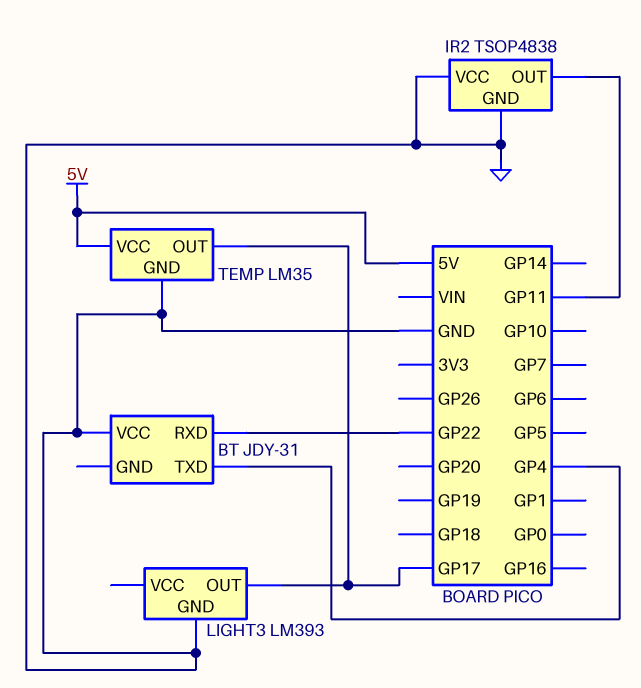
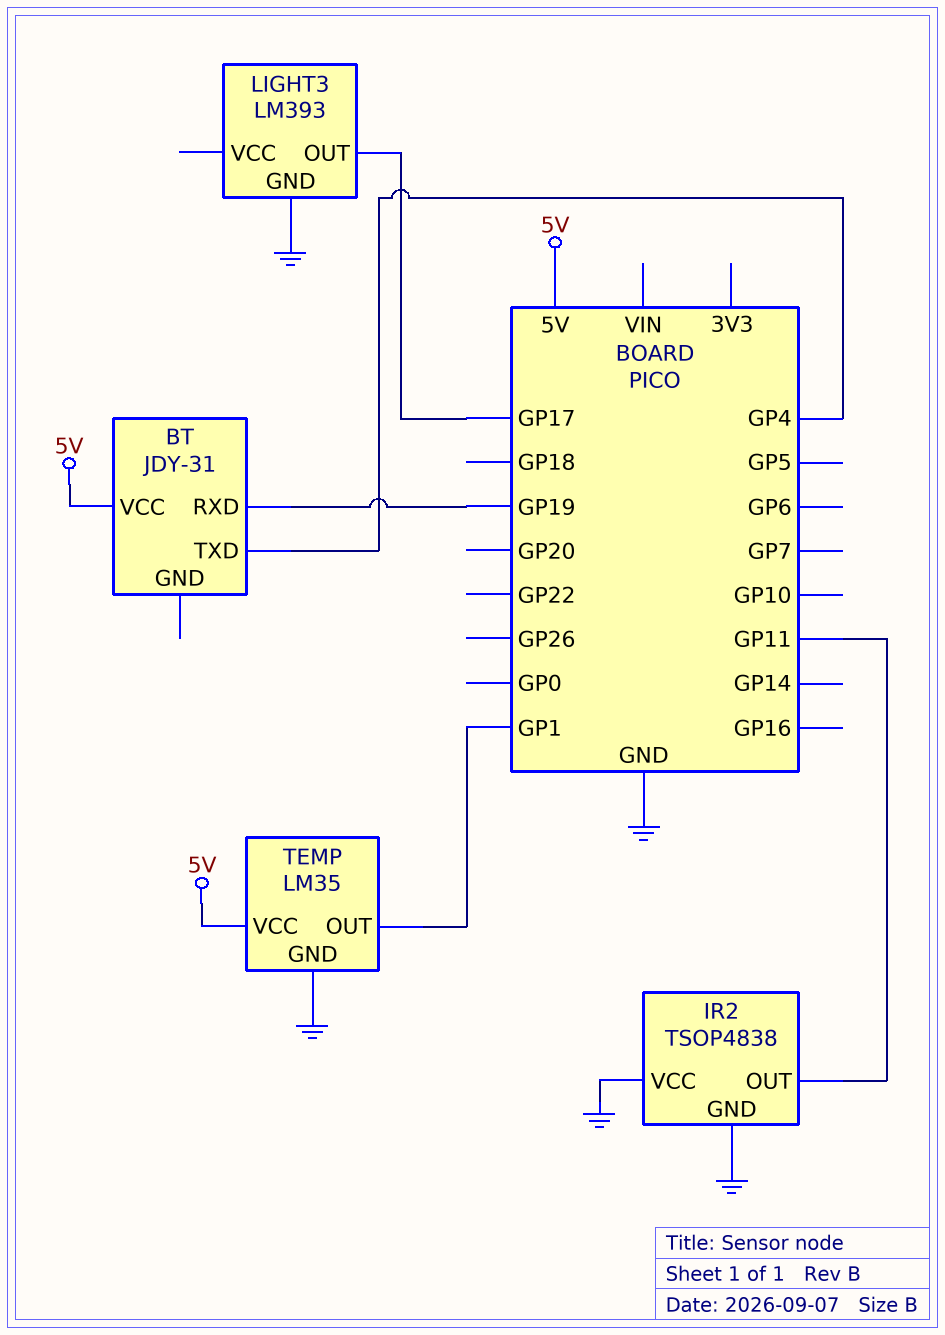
BT pin RXD: GP22 -> GP19
BT pin VCC: GND -> 5V
TEMP pin OUT: GP17 -> GP1

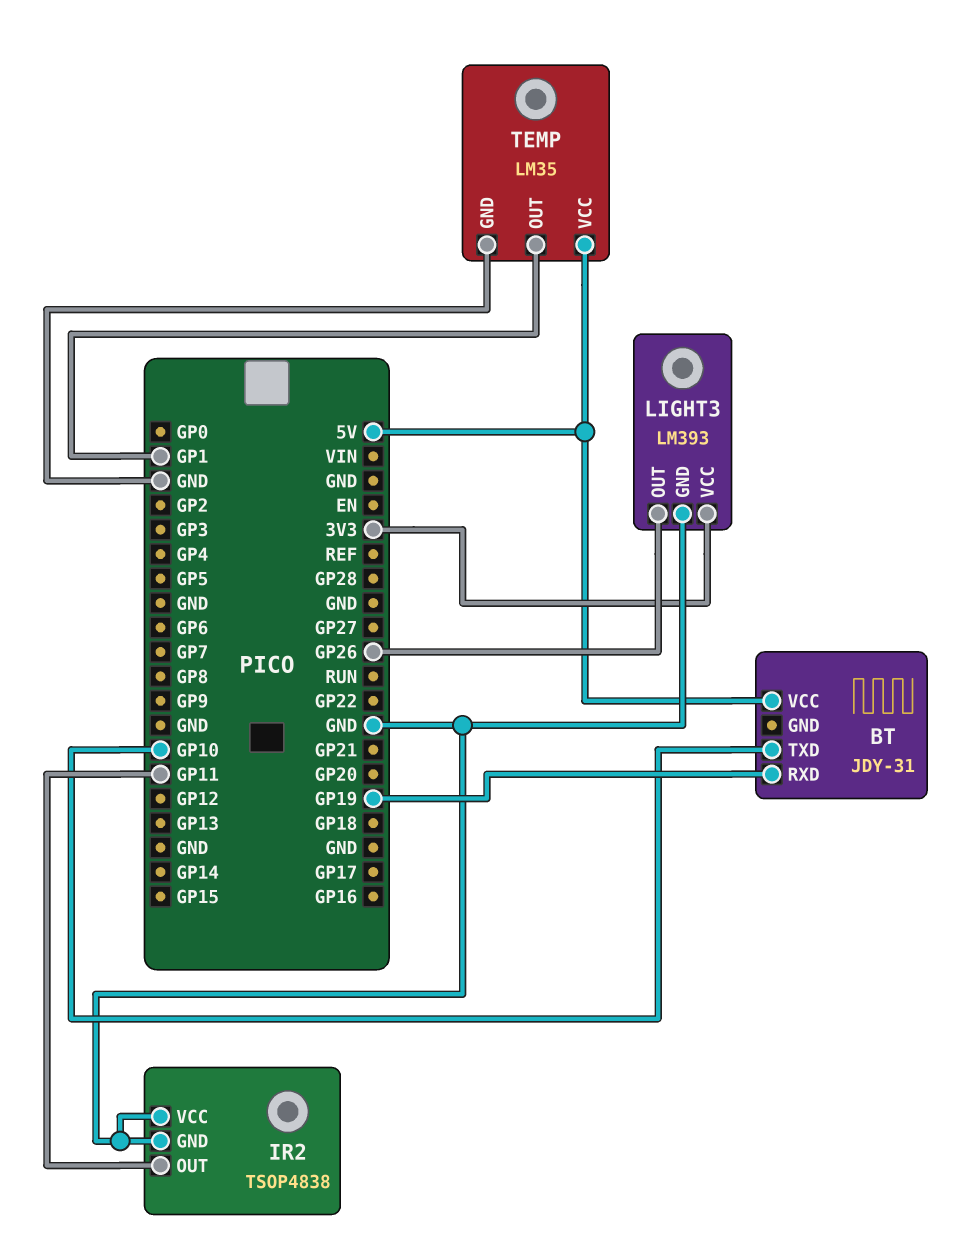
BT pin TXD: GP4 -> GP10
LIGHT3 pin OUT: GP17 -> GP26
LIGHT3 pin VCC: none -> 3V3

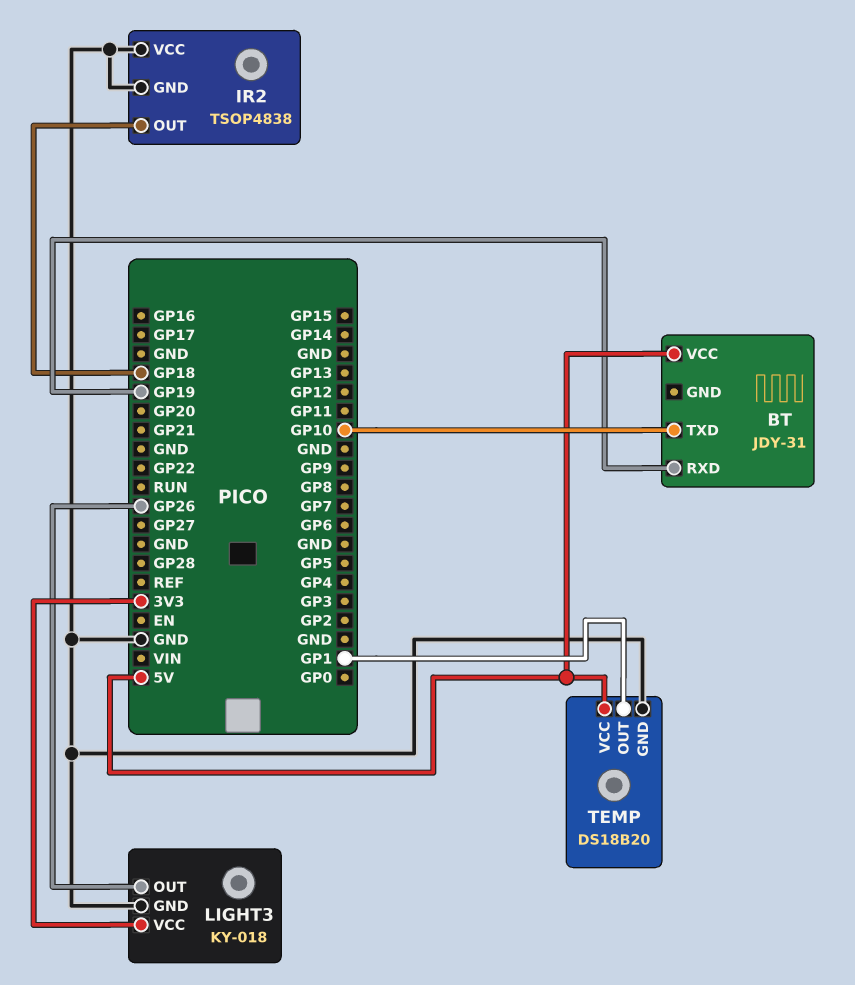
IR2 pin OUT: GP11 -> GP18
LIGHT3: LM393 -> KY-018
TEMP: LM35 -> DS18B20

